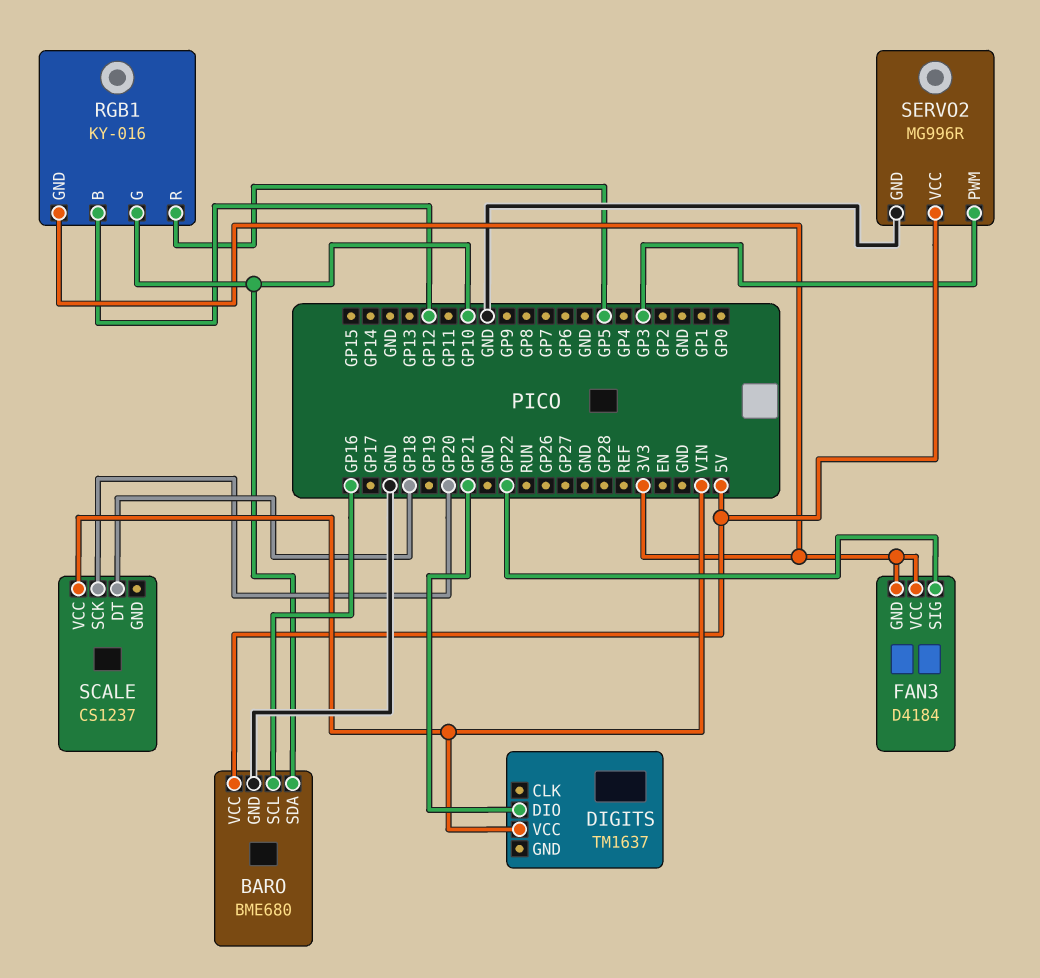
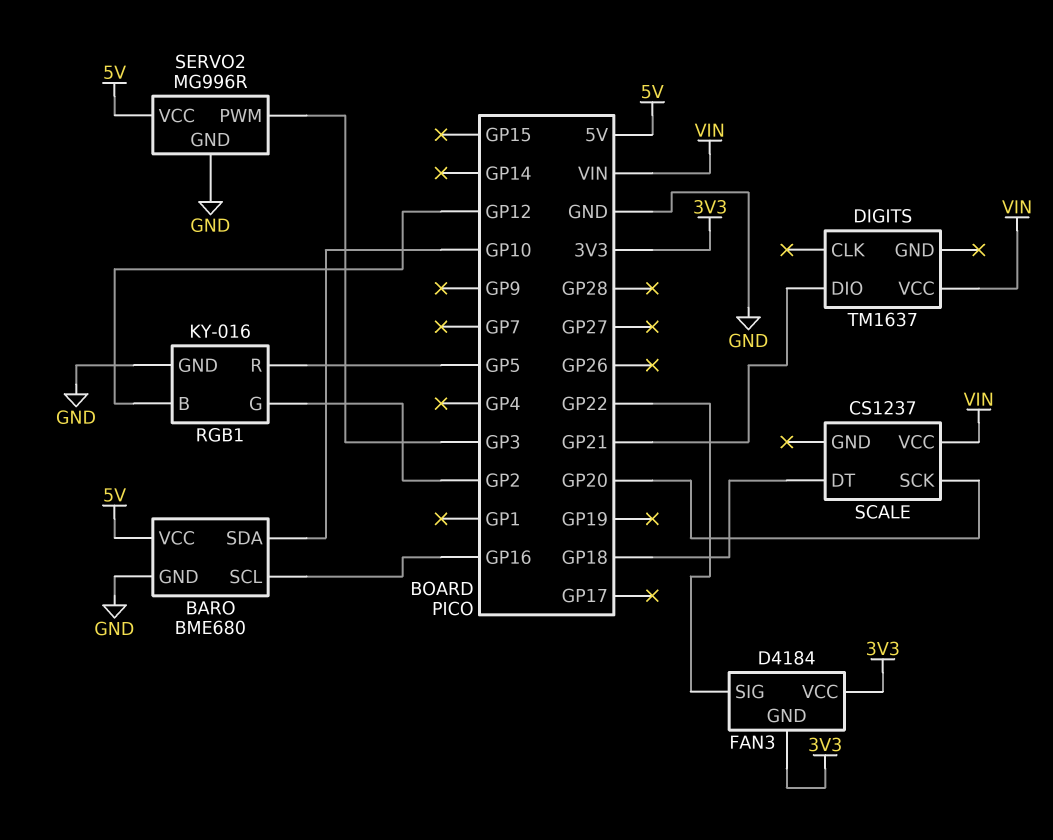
RGB1 pin G: GP10 -> GP2
RGB1 pin GND: 3V3 -> GND

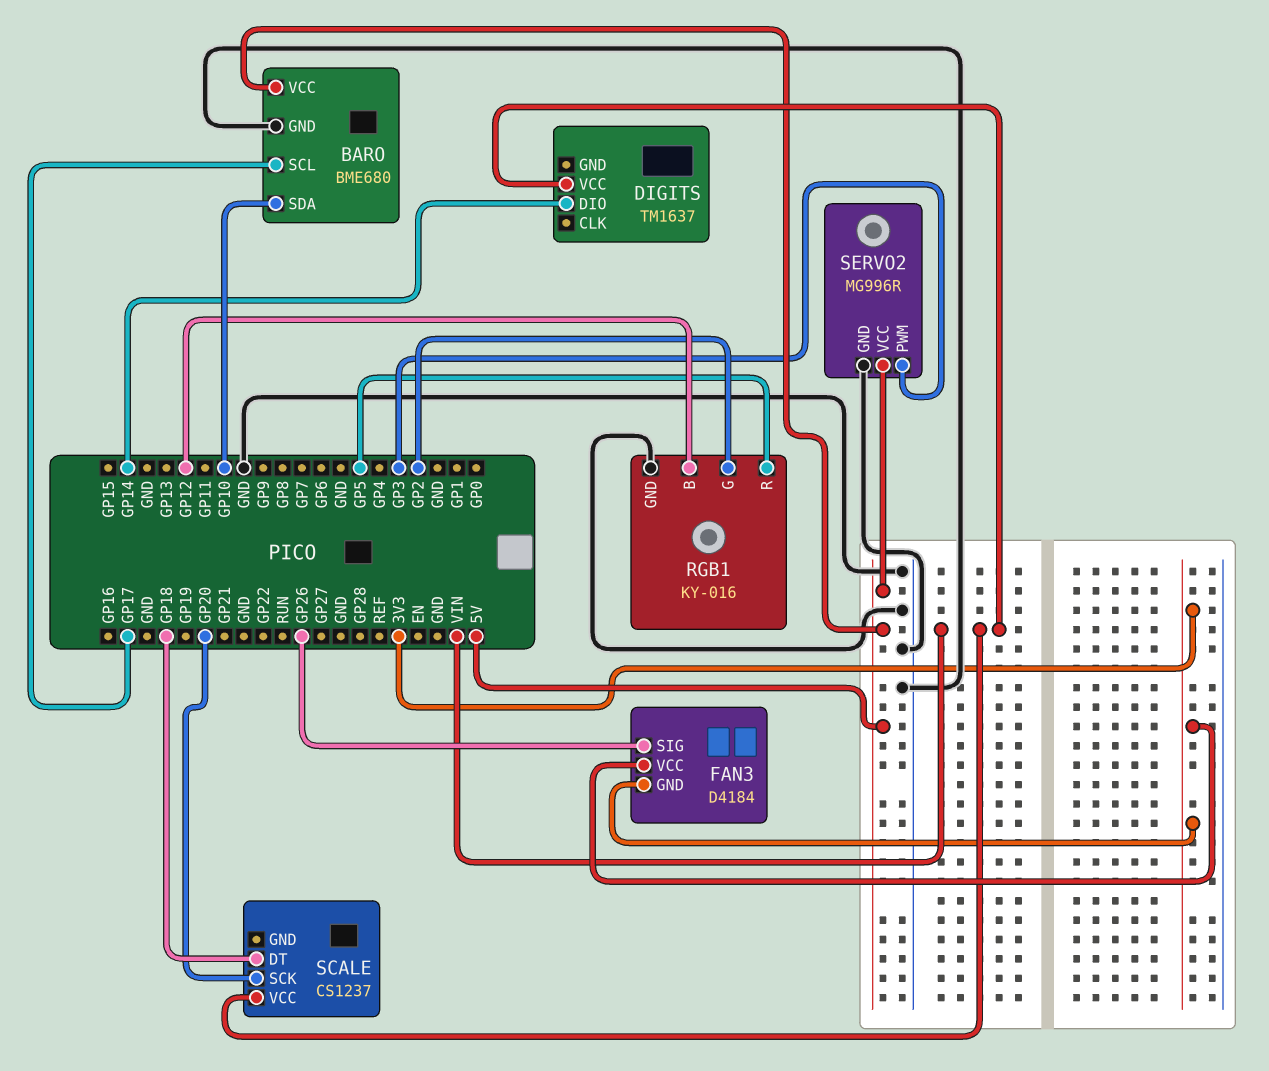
BARO pin SCL: GP16 -> GP17
DIGITS pin DIO: GP21 -> GP14
FAN3 pin SIG: GP22 -> GP26

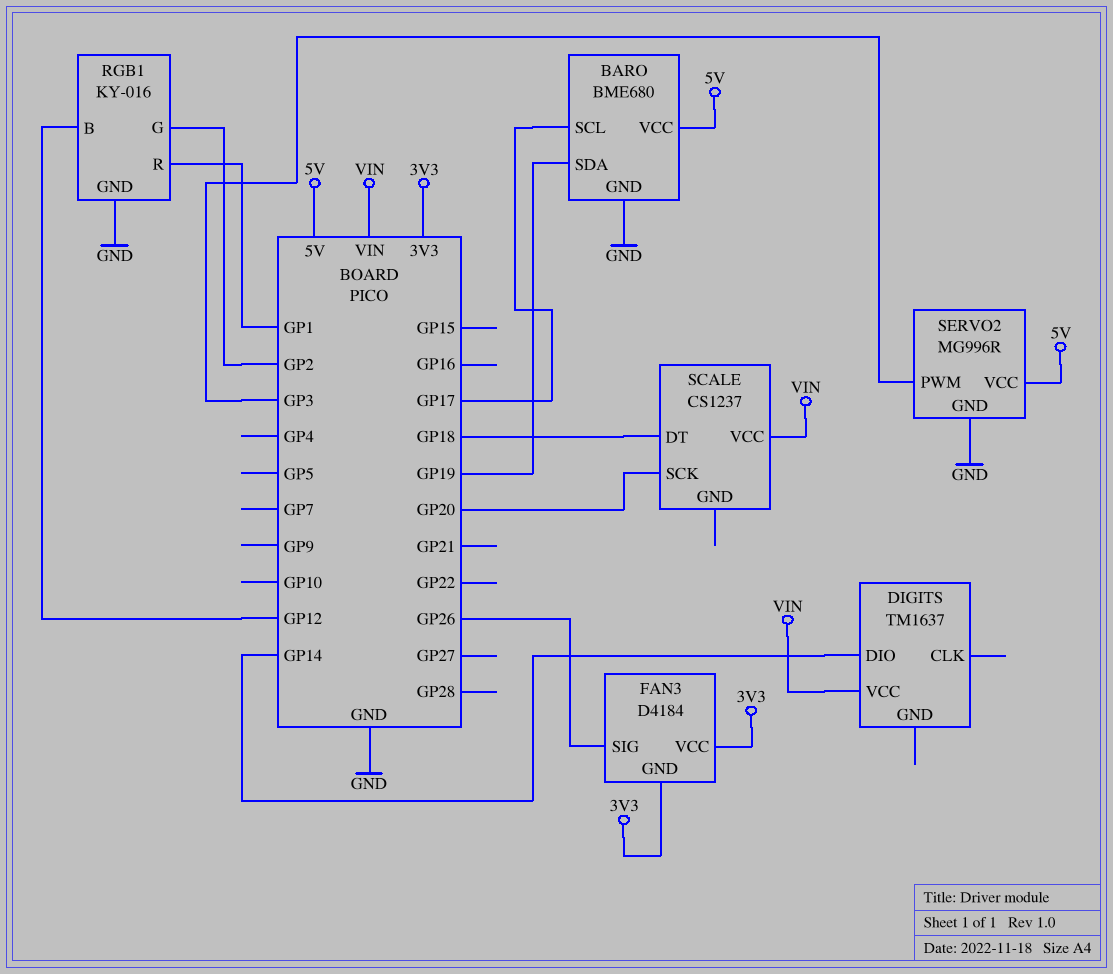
BARO pin SDA: GP10 -> GP19
RGB1 pin R: GP5 -> GP1

